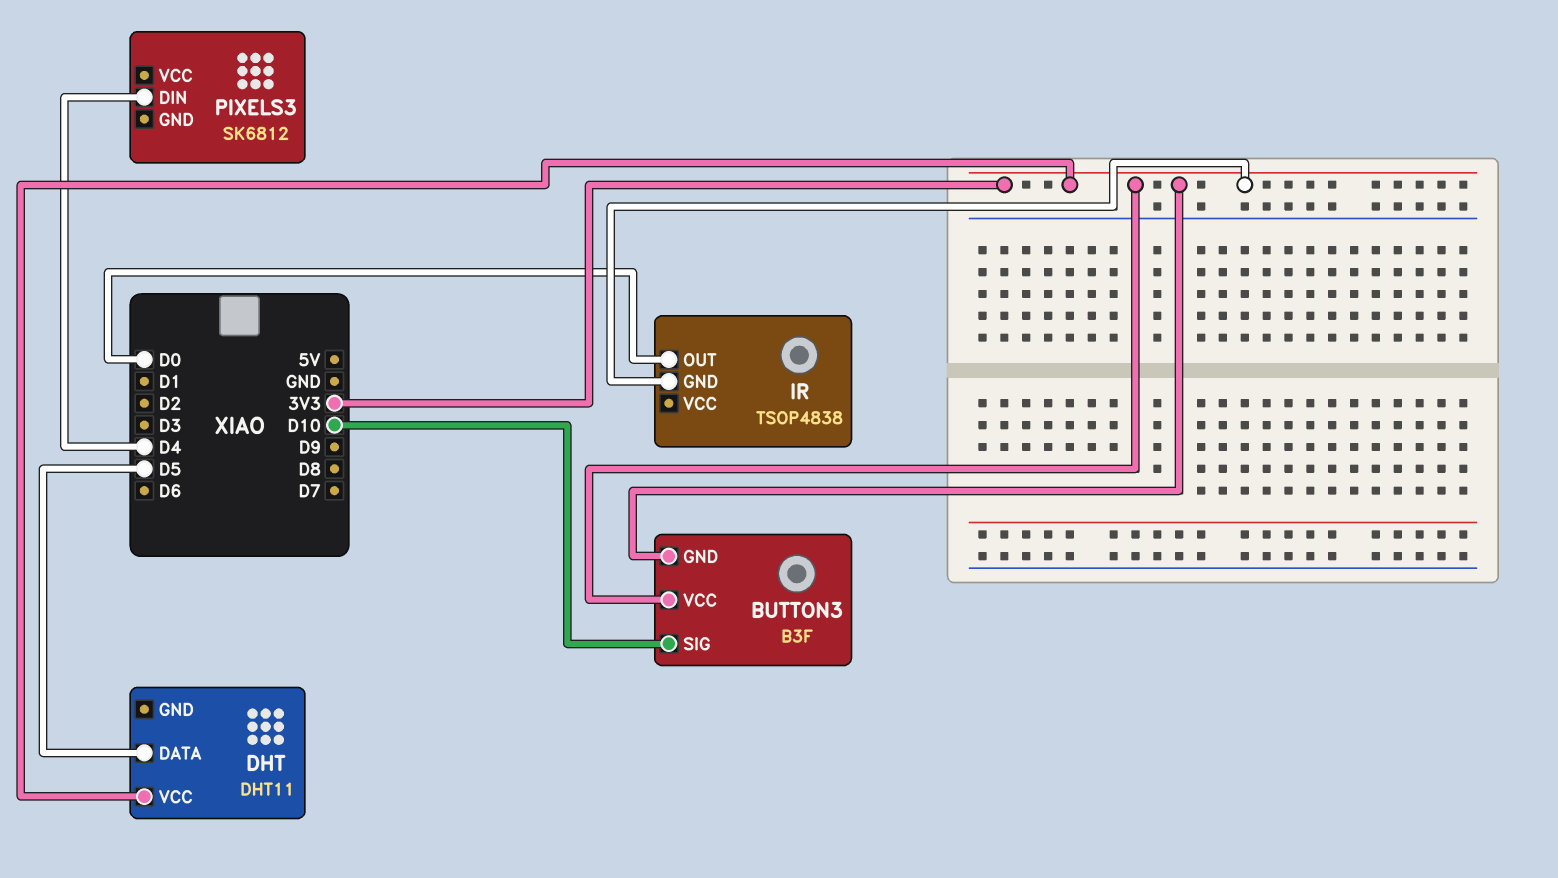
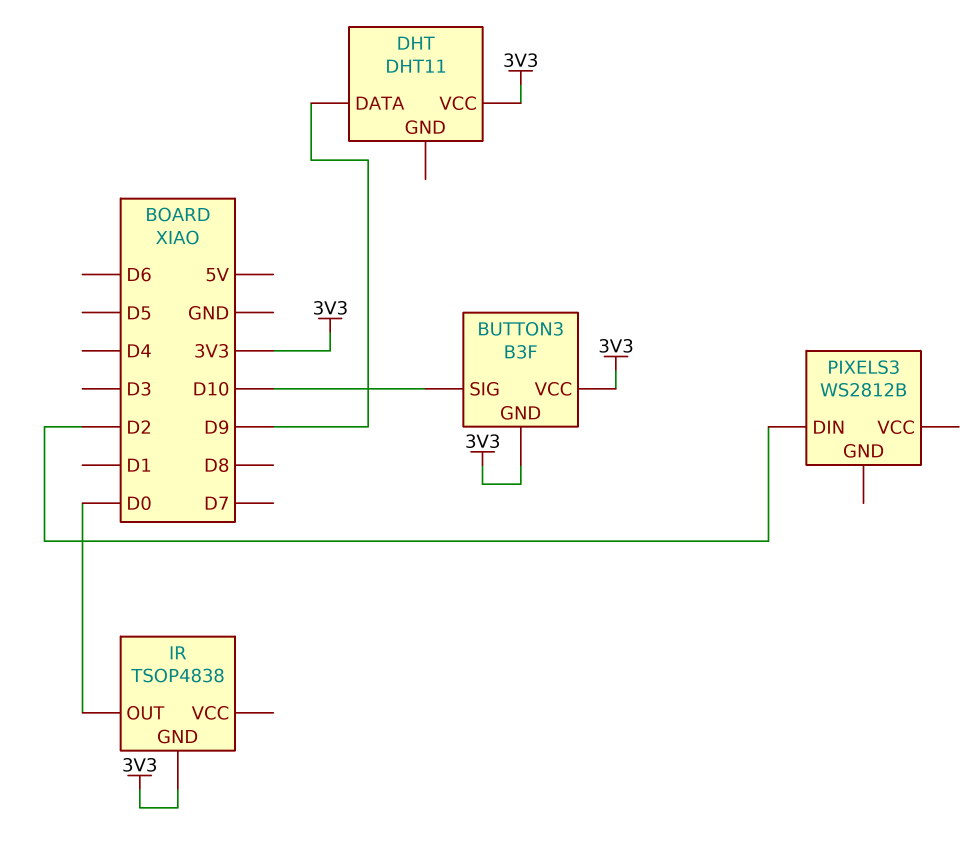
DHT pin DATA: D5 -> D9
PIXELS3: SK6812 -> WS2812B
PIXELS3 pin DIN: D4 -> D2

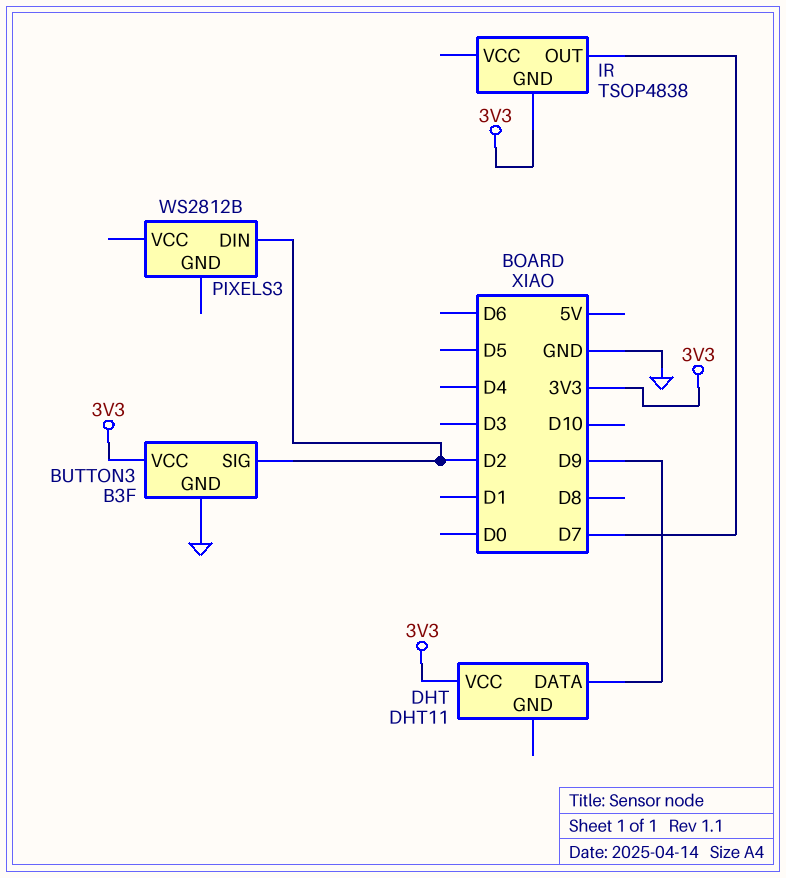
BUTTON3 pin GND: 3V3 -> GND
BUTTON3 pin SIG: D10 -> D2
IR pin OUT: D0 -> D7

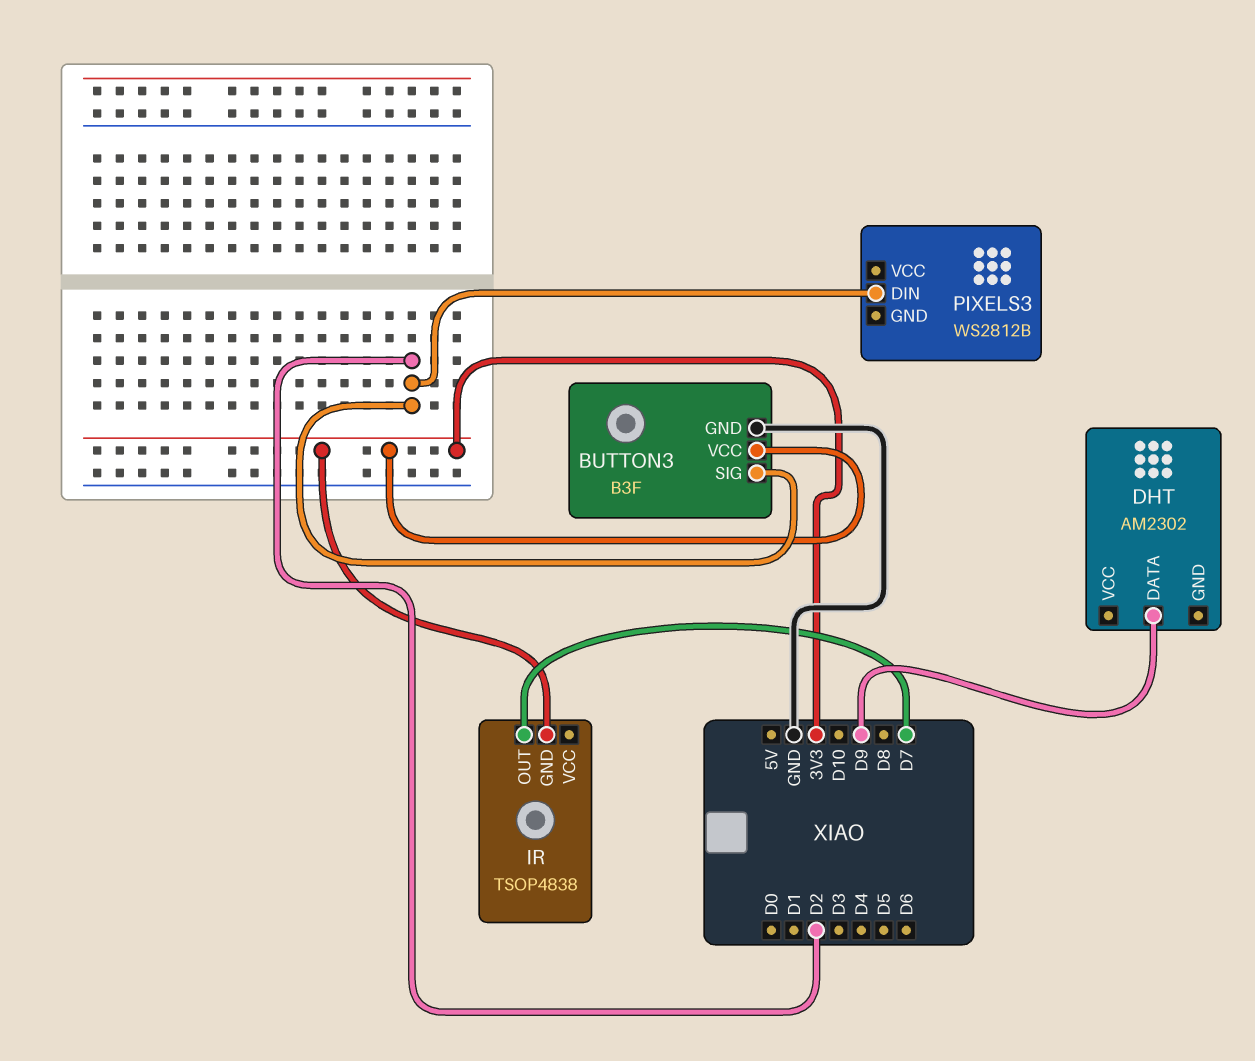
DHT: DHT11 -> AM2302
DHT pin VCC: 3V3 -> none

